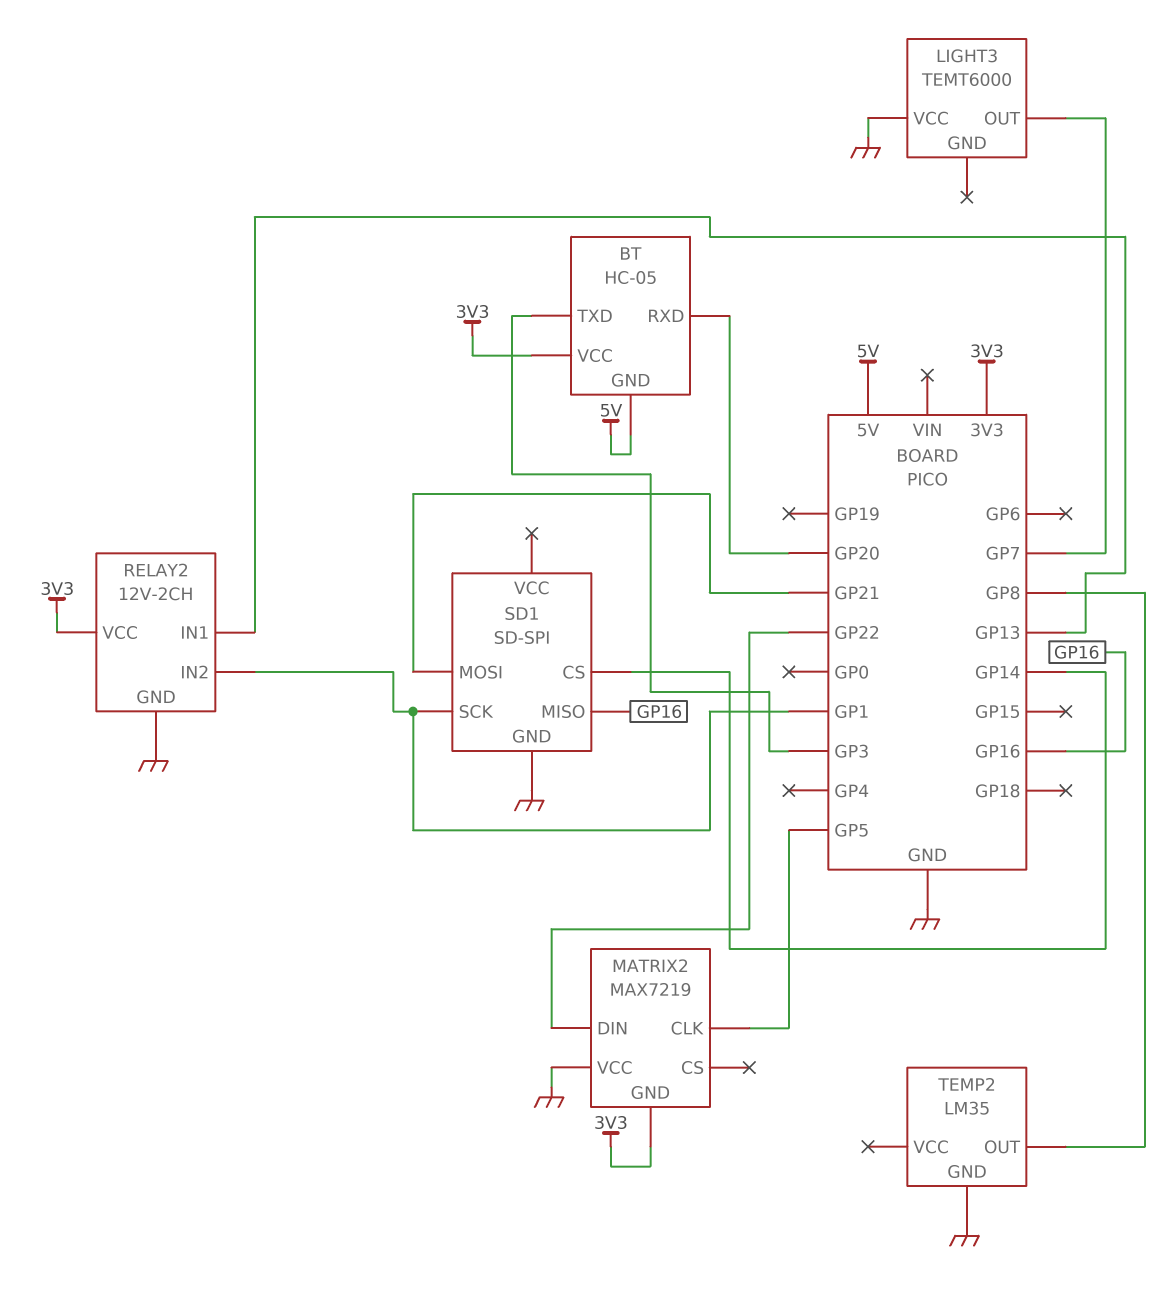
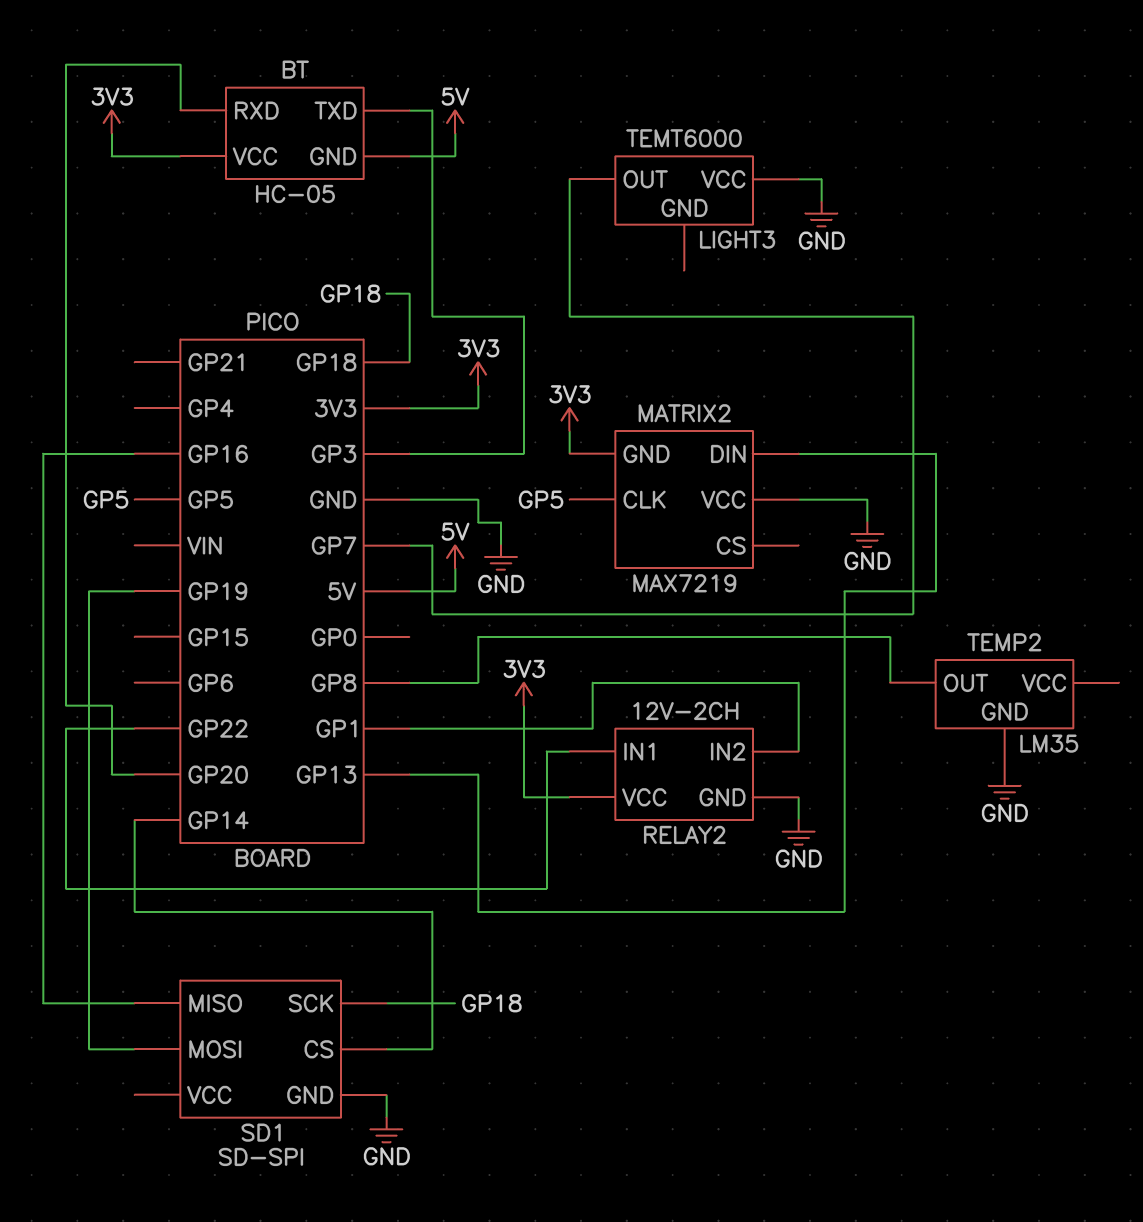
MATRIX2 pin DIN: GP22 -> GP13
RELAY2 pin IN1: GP13 -> GP22
SD1 pin MOSI: GP21 -> GP19
SD1 pin SCK: GP1 -> GP18

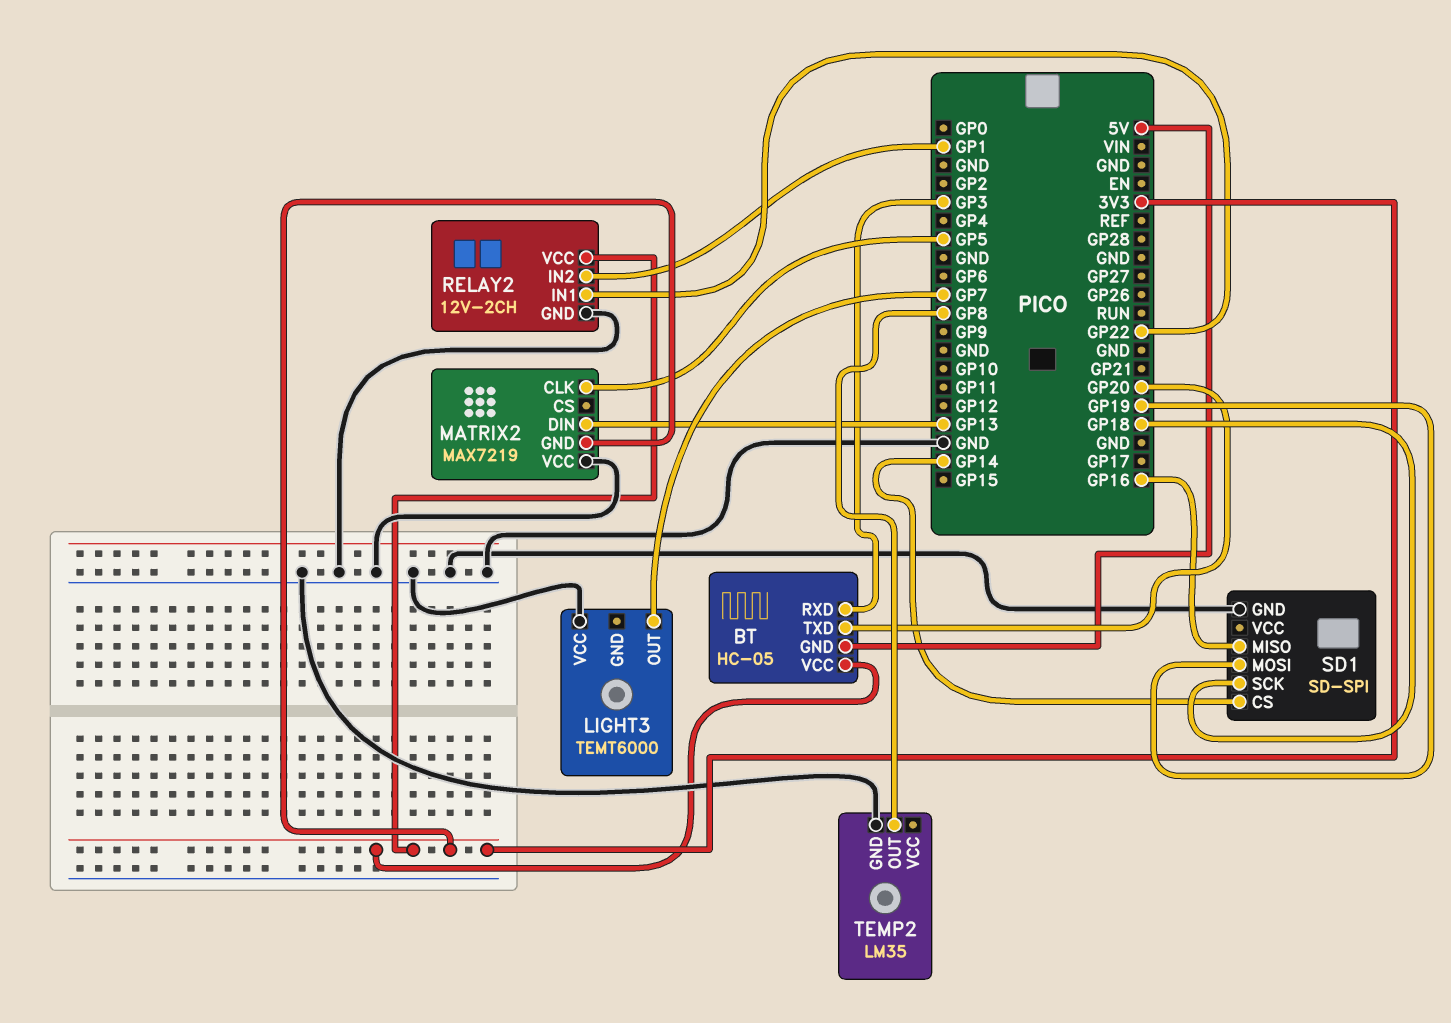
BT pin RXD: GP20 -> GP3
BT pin TXD: GP3 -> GP20

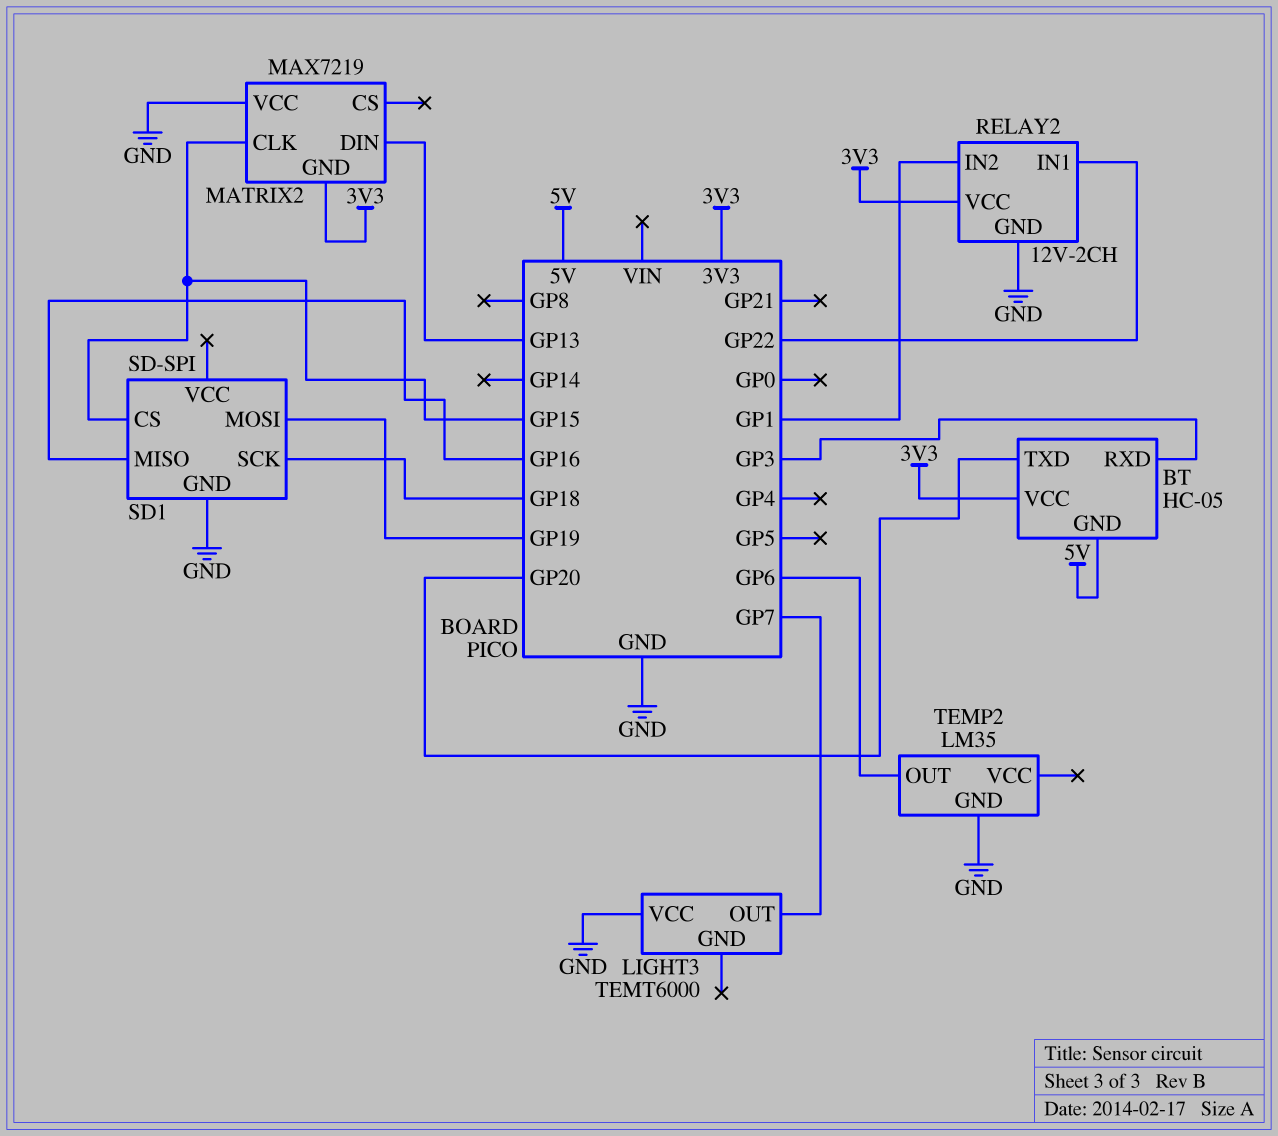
MATRIX2 pin CLK: GP5 -> GP15
SD1 pin CS: GP14 -> GP15
TEMP2 pin OUT: GP8 -> GP6

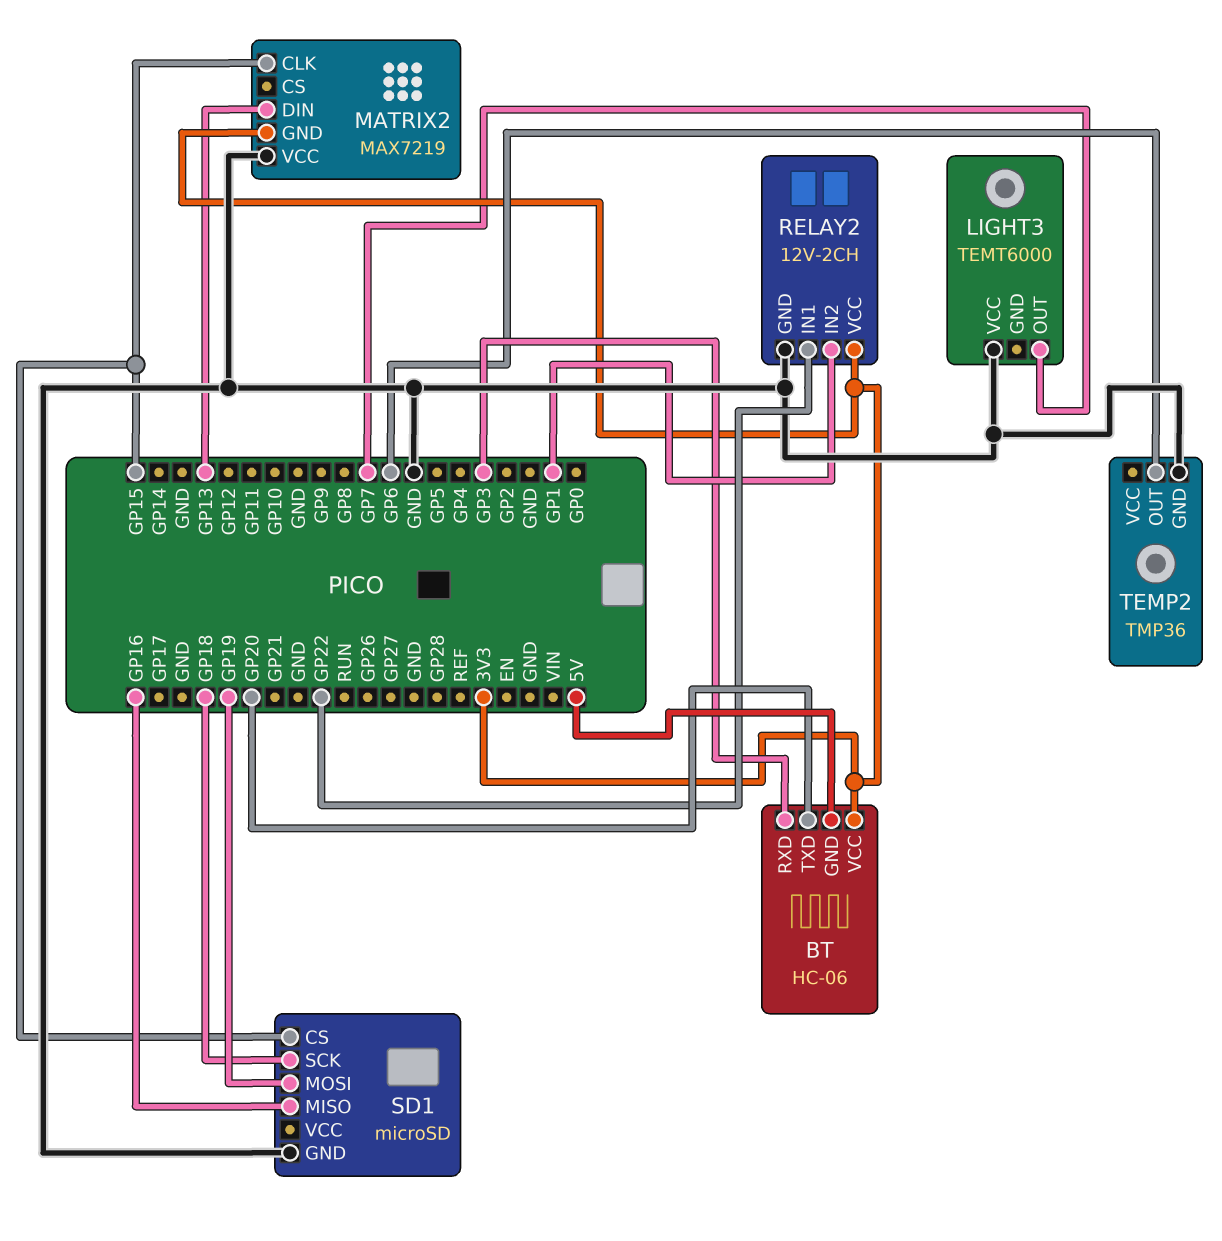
BT: HC-05 -> HC-06
SD1: SD-SPI -> microSD
TEMP2: LM35 -> TMP36

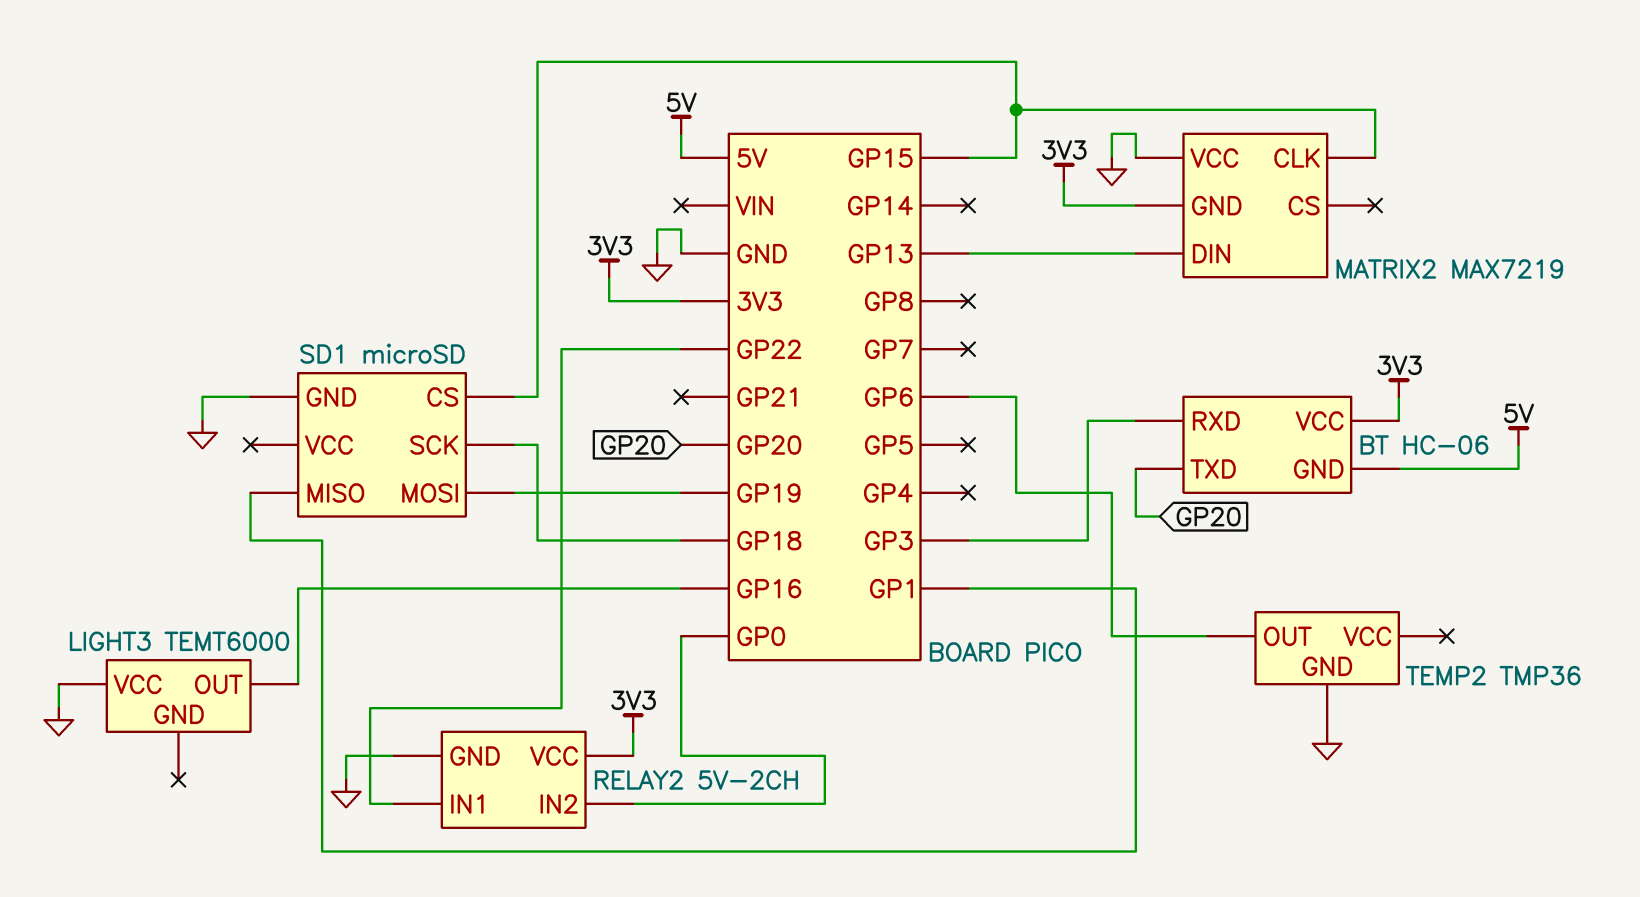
LIGHT3 pin OUT: GP7 -> GP16
RELAY2: 12V-2CH -> 5V-2CH
RELAY2 pin IN2: GP1 -> GP0
SD1 pin MISO: GP16 -> GP1

